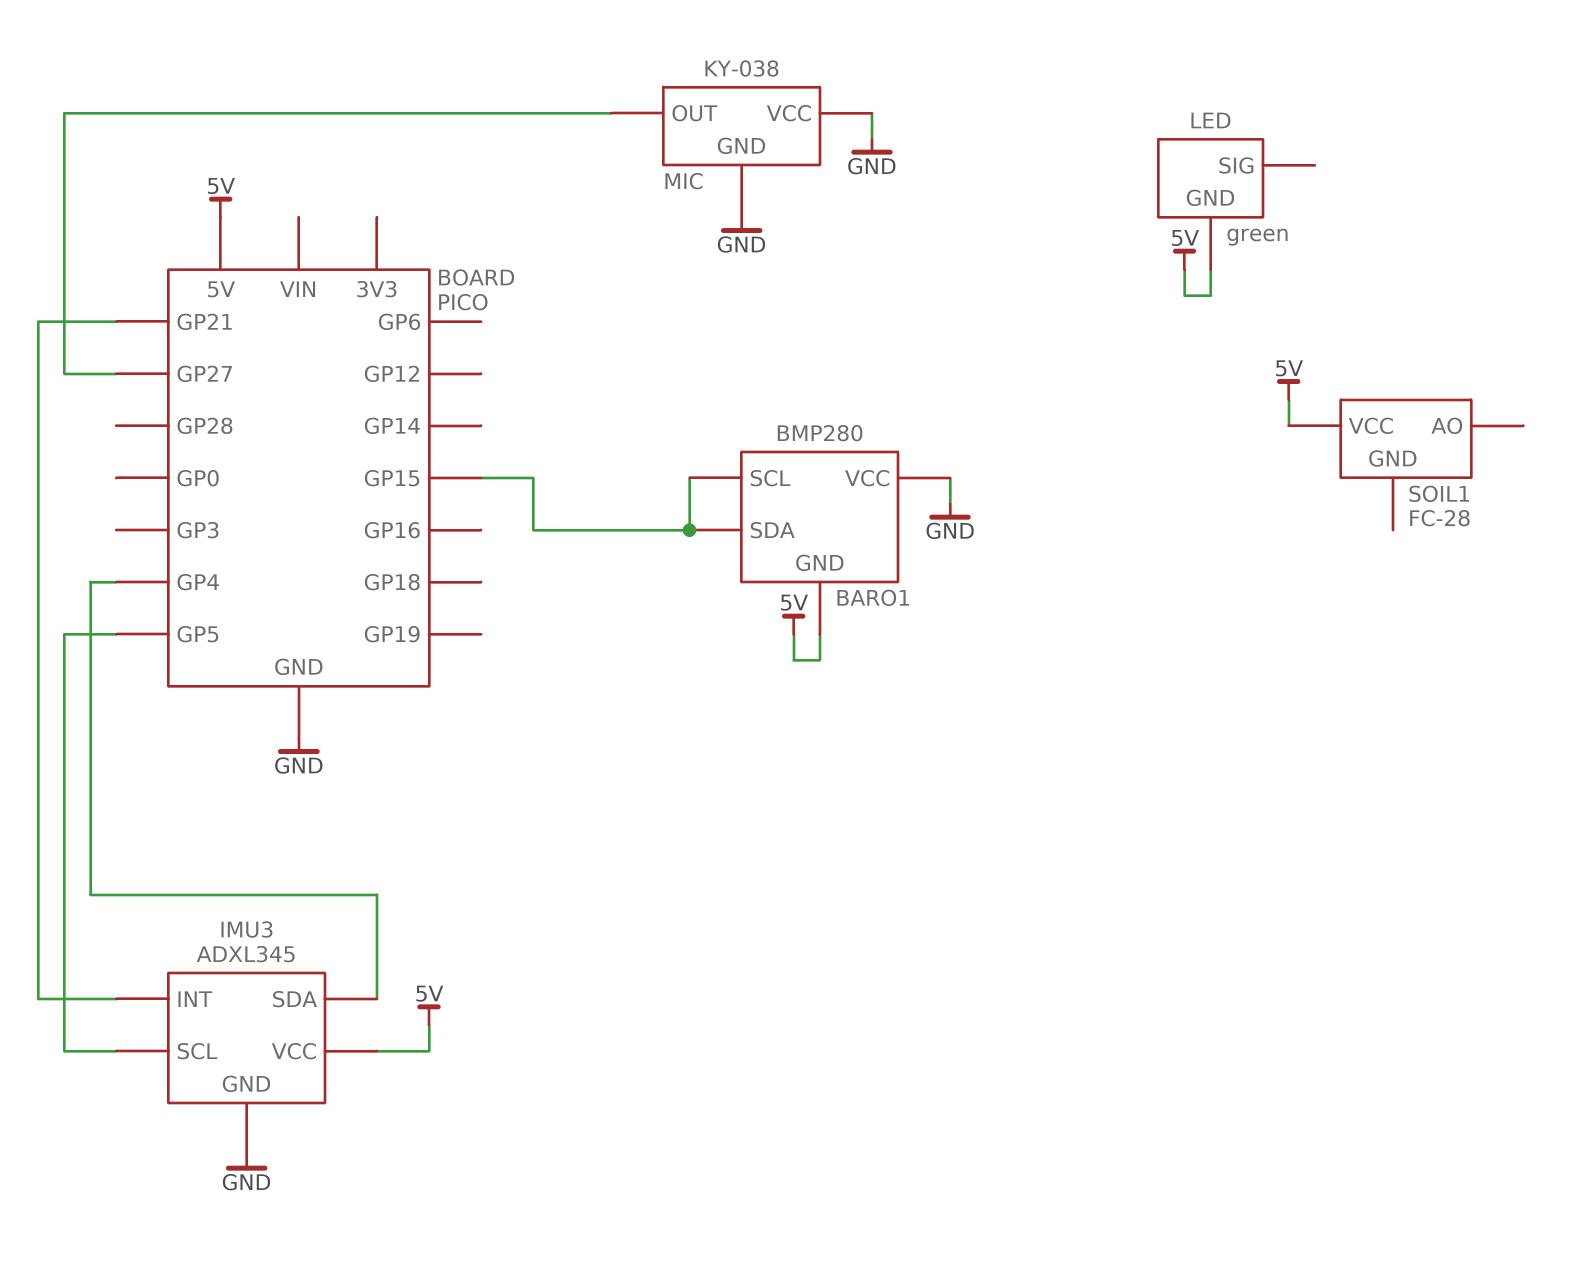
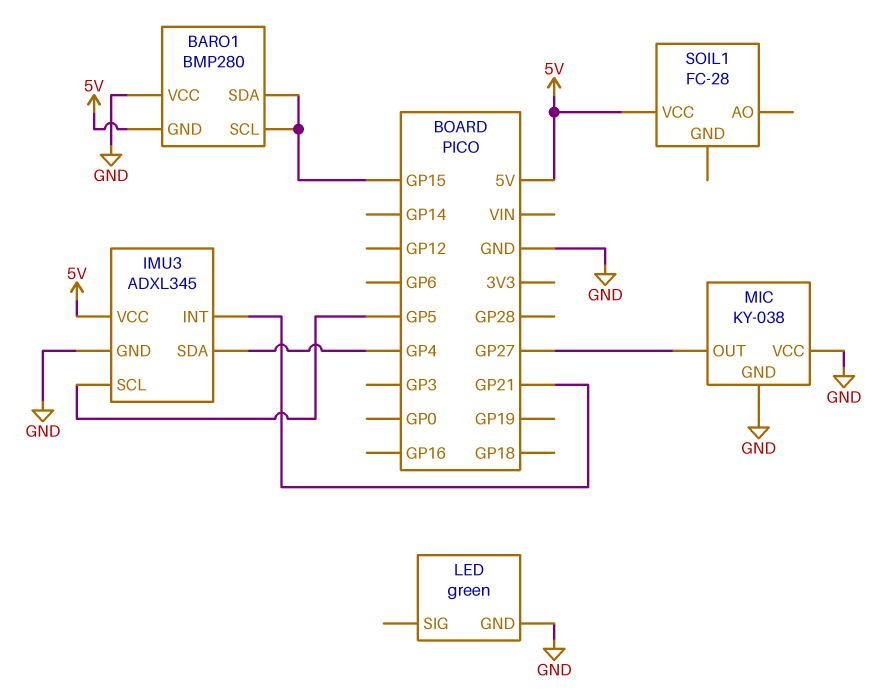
LED pin GND: 5V -> GND

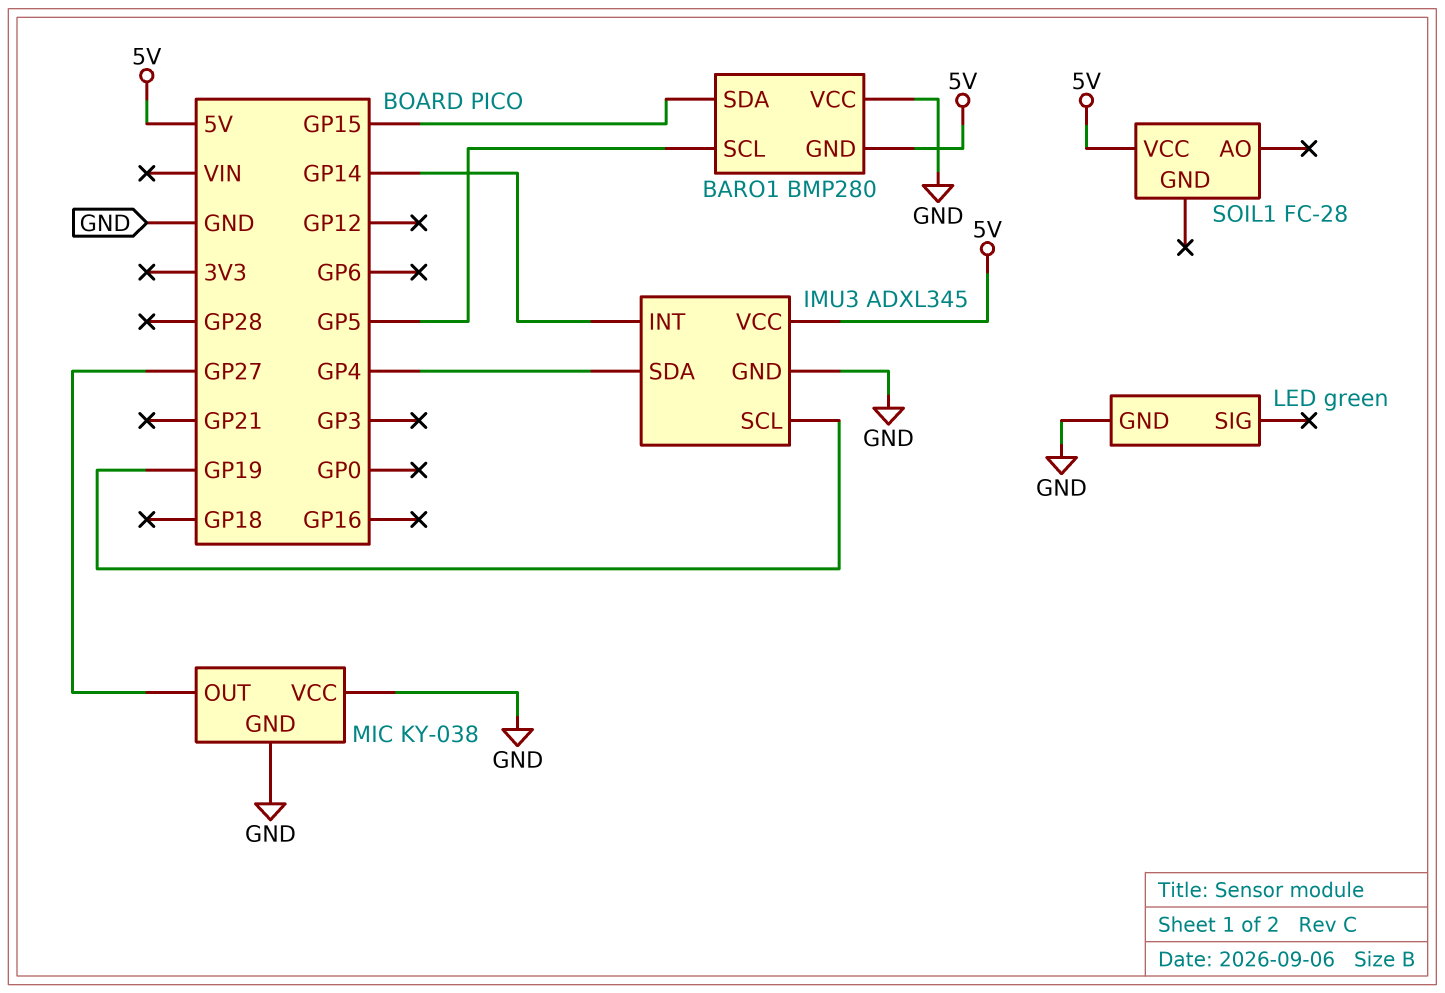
BARO1 pin SCL: GP15 -> GP5
IMU3 pin INT: GP21 -> GP14
IMU3 pin SCL: GP5 -> GP19

